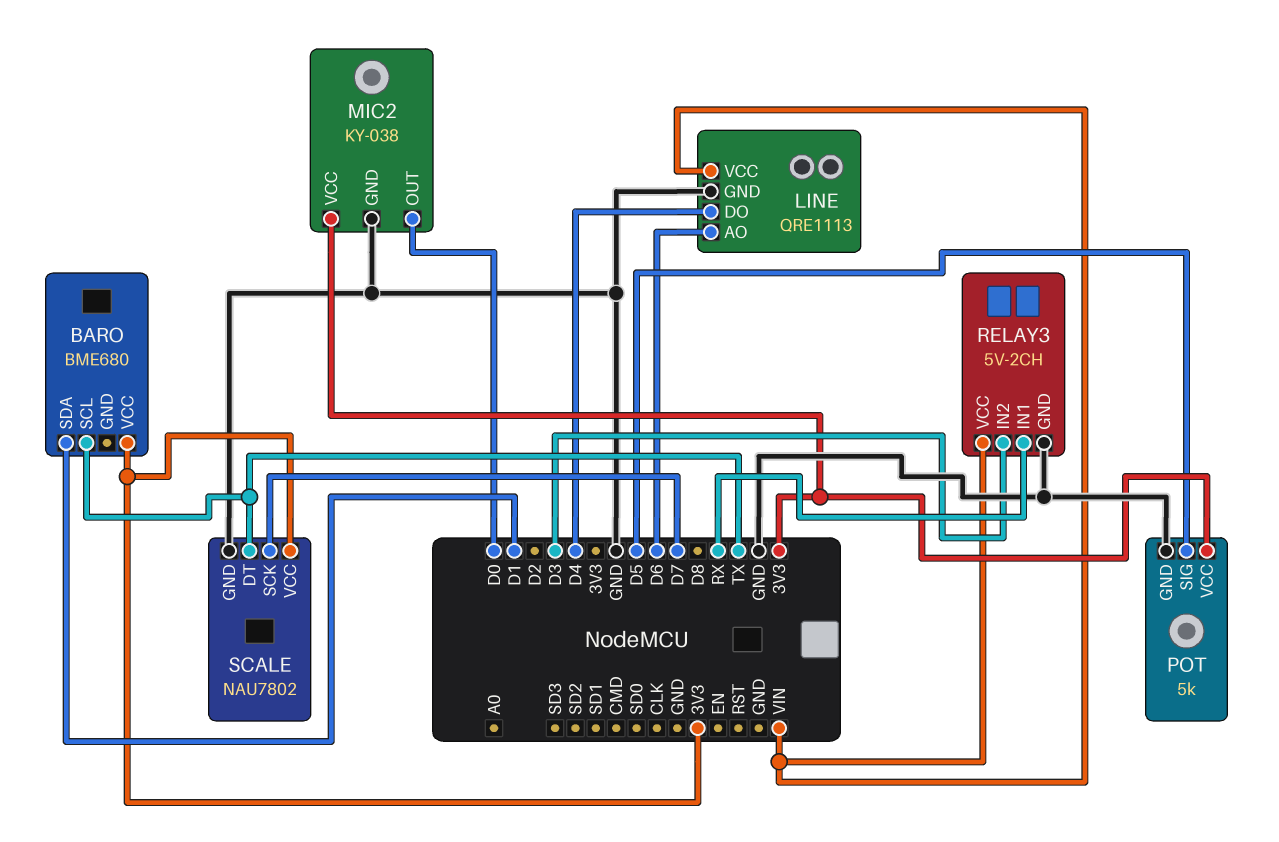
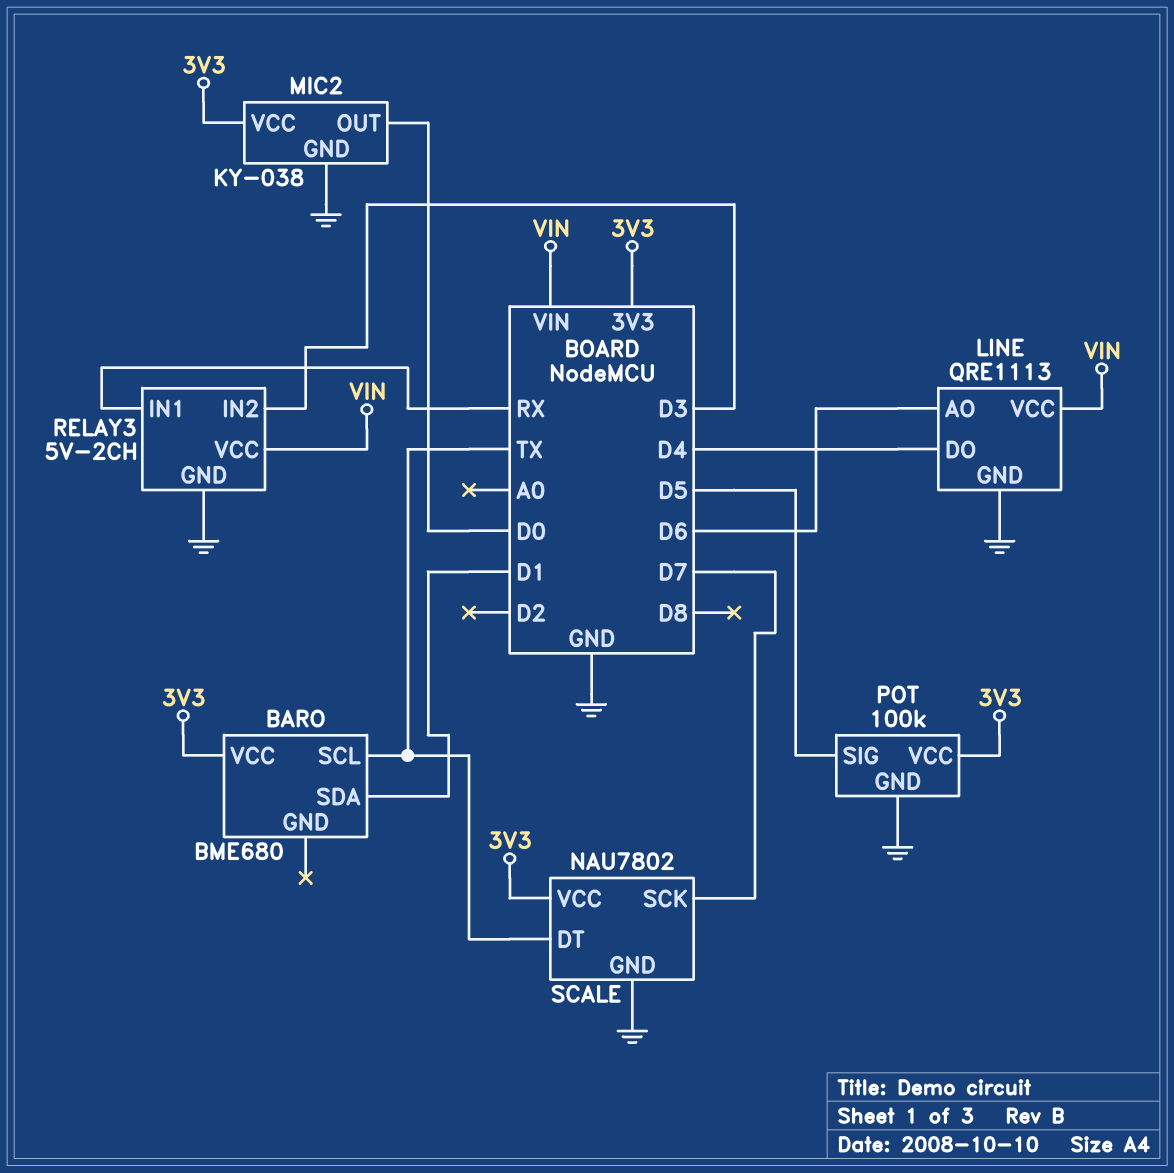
POT: 5k -> 100k

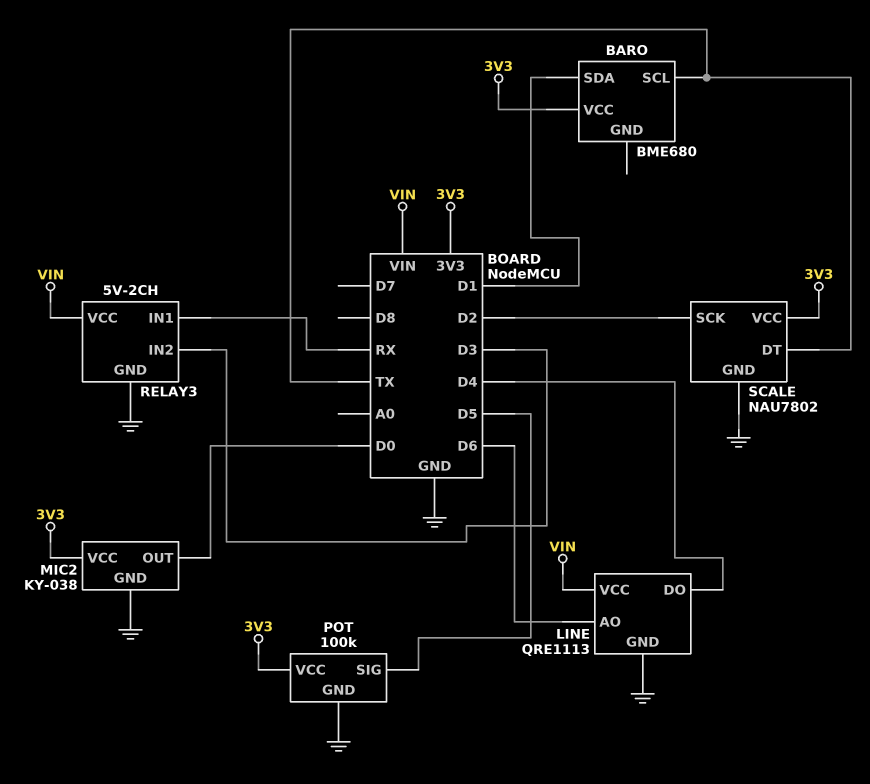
SCALE pin SCK: D7 -> D2

